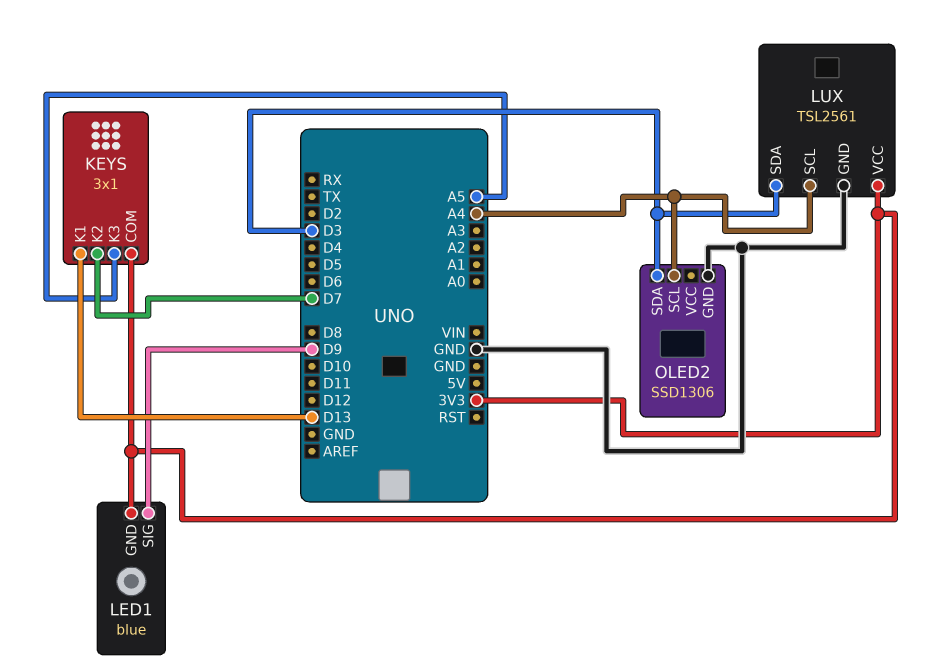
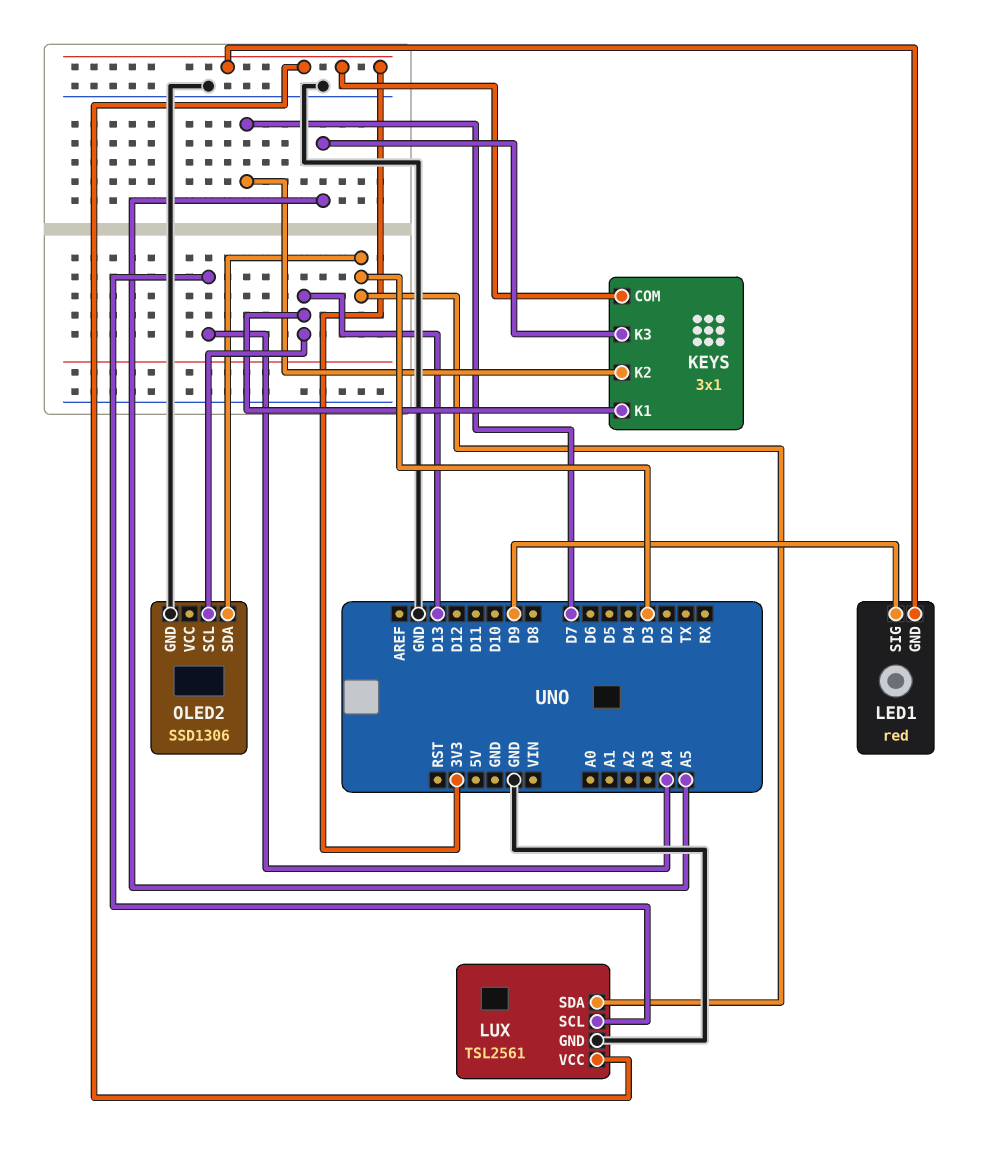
LED1: blue -> red
OLED2 pin SCL: A4 -> D13

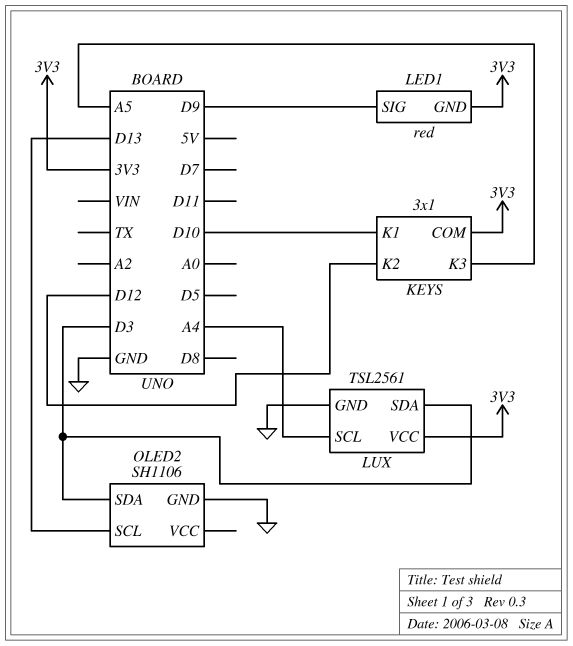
KEYS pin K1: D13 -> D10
KEYS pin K2: D7 -> D12
OLED2: SSD1306 -> SH1106

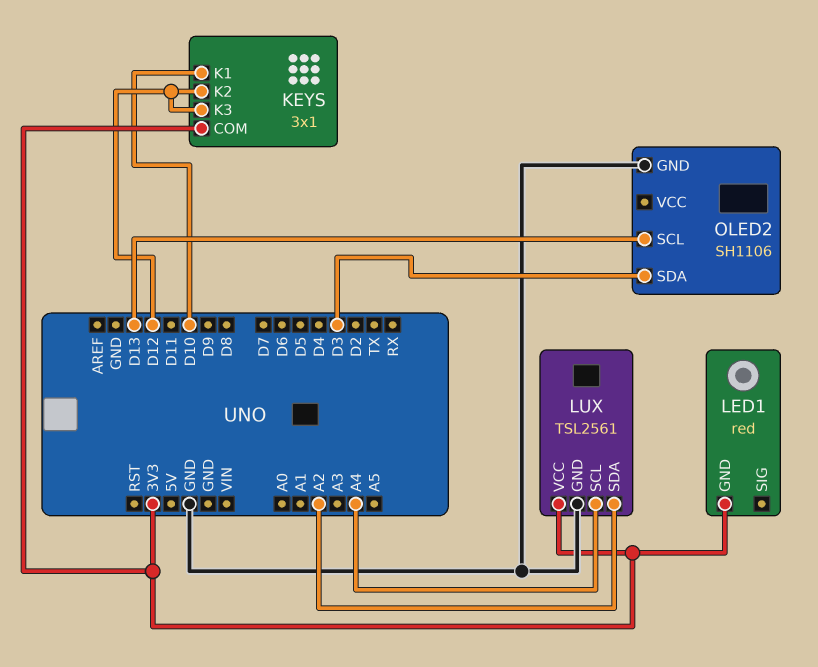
KEYS pin K3: A5 -> D12
LED1 pin SIG: D9 -> none
LUX pin SDA: D3 -> A2

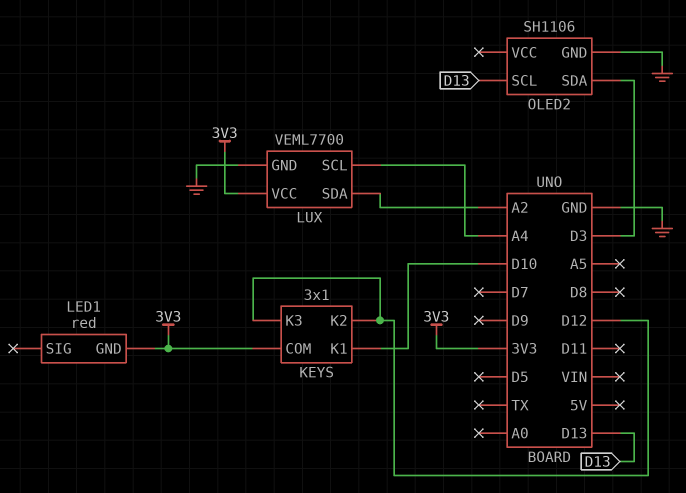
LUX: TSL2561 -> VEML7700

